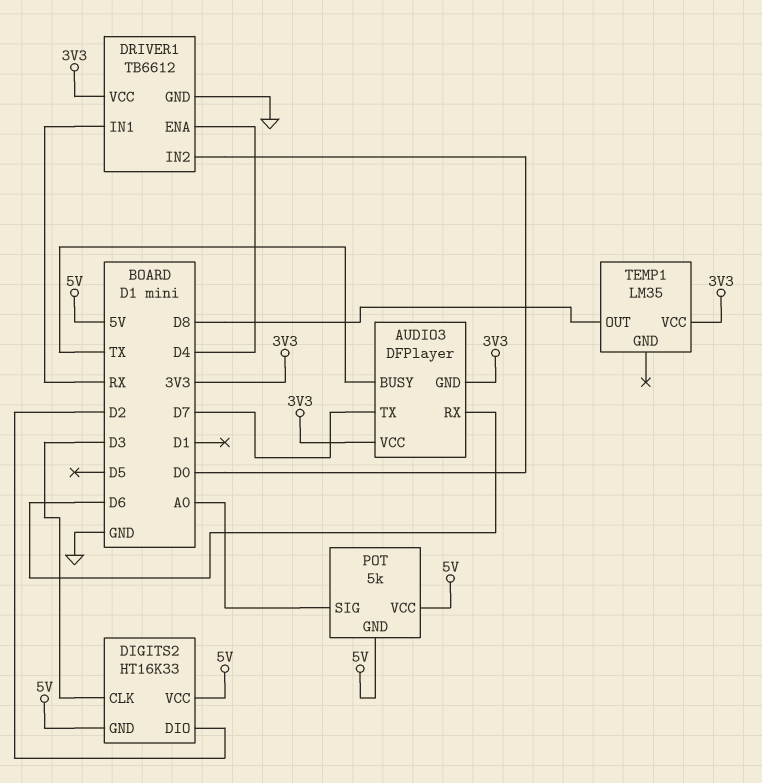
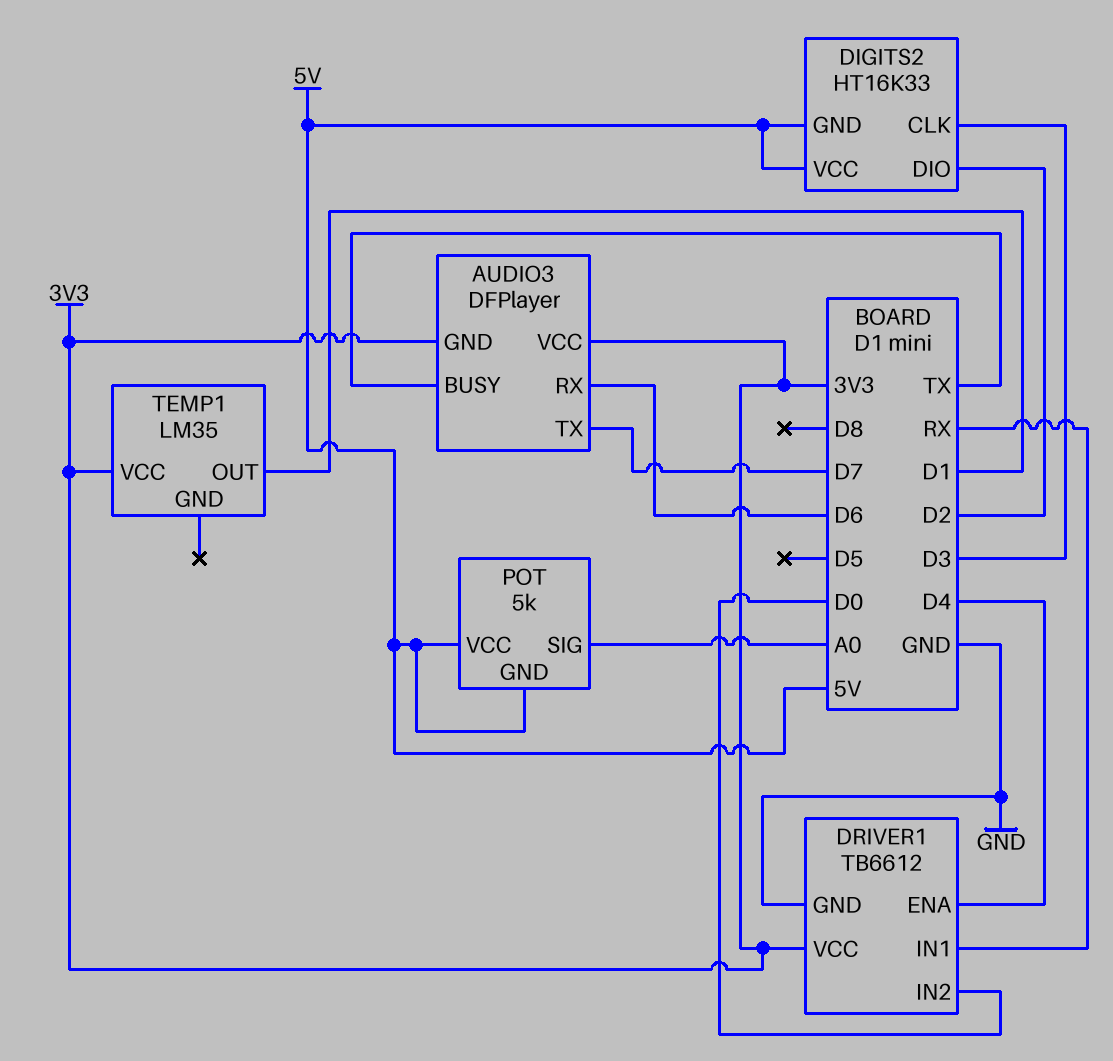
TEMP1 pin OUT: D8 -> D1

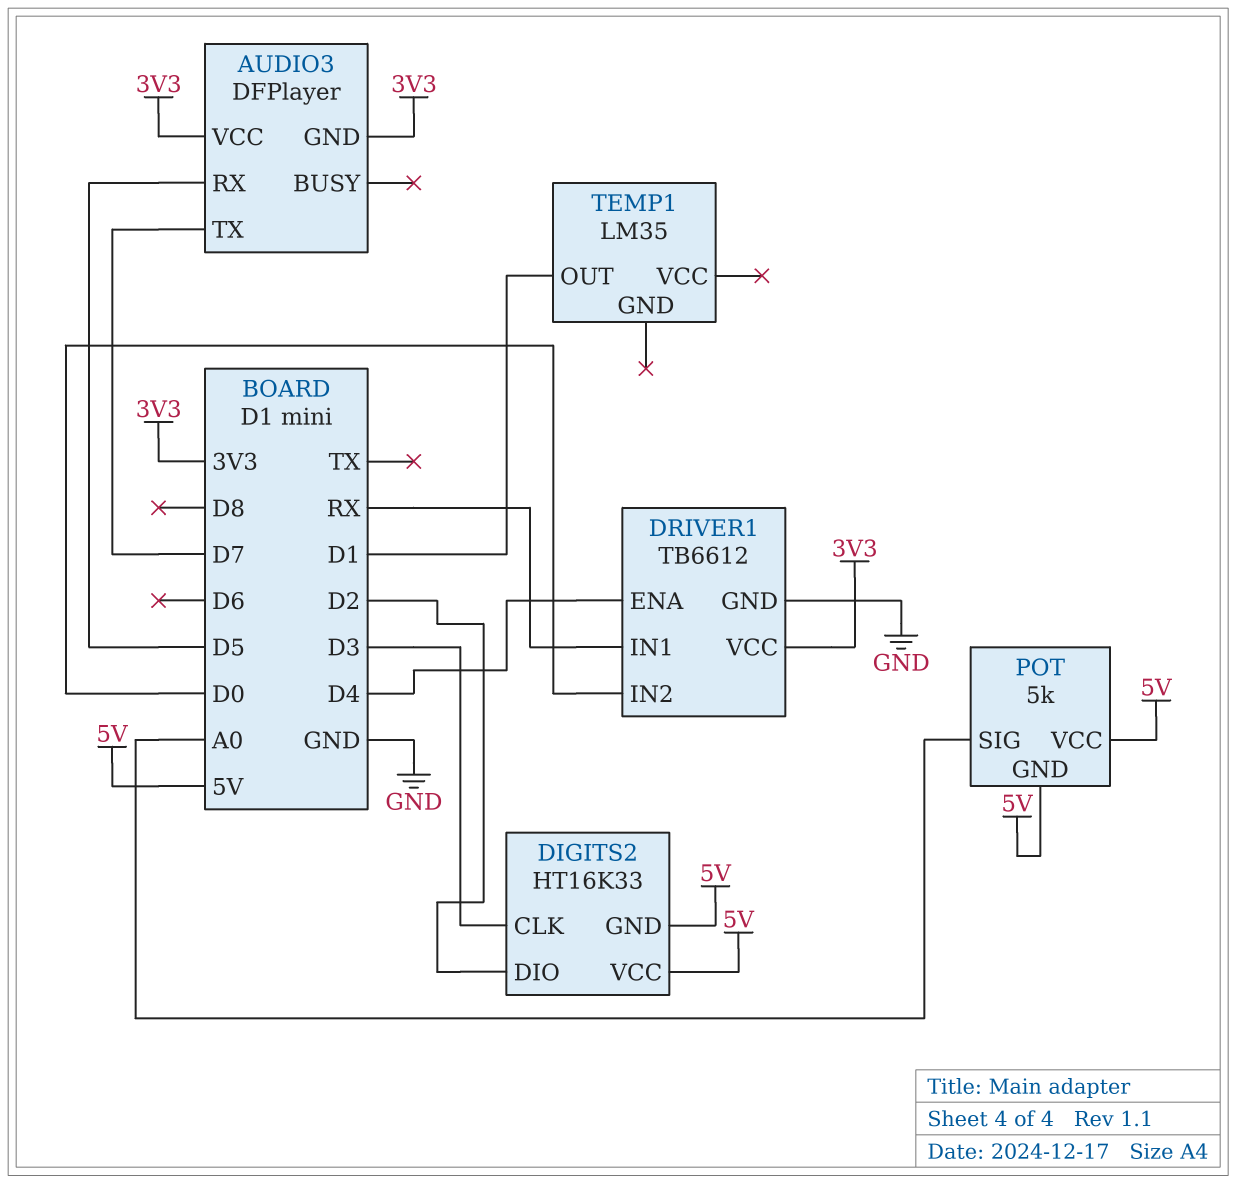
AUDIO3 pin BUSY: TX -> none
AUDIO3 pin RX: D6 -> D5
TEMP1 pin VCC: 3V3 -> none

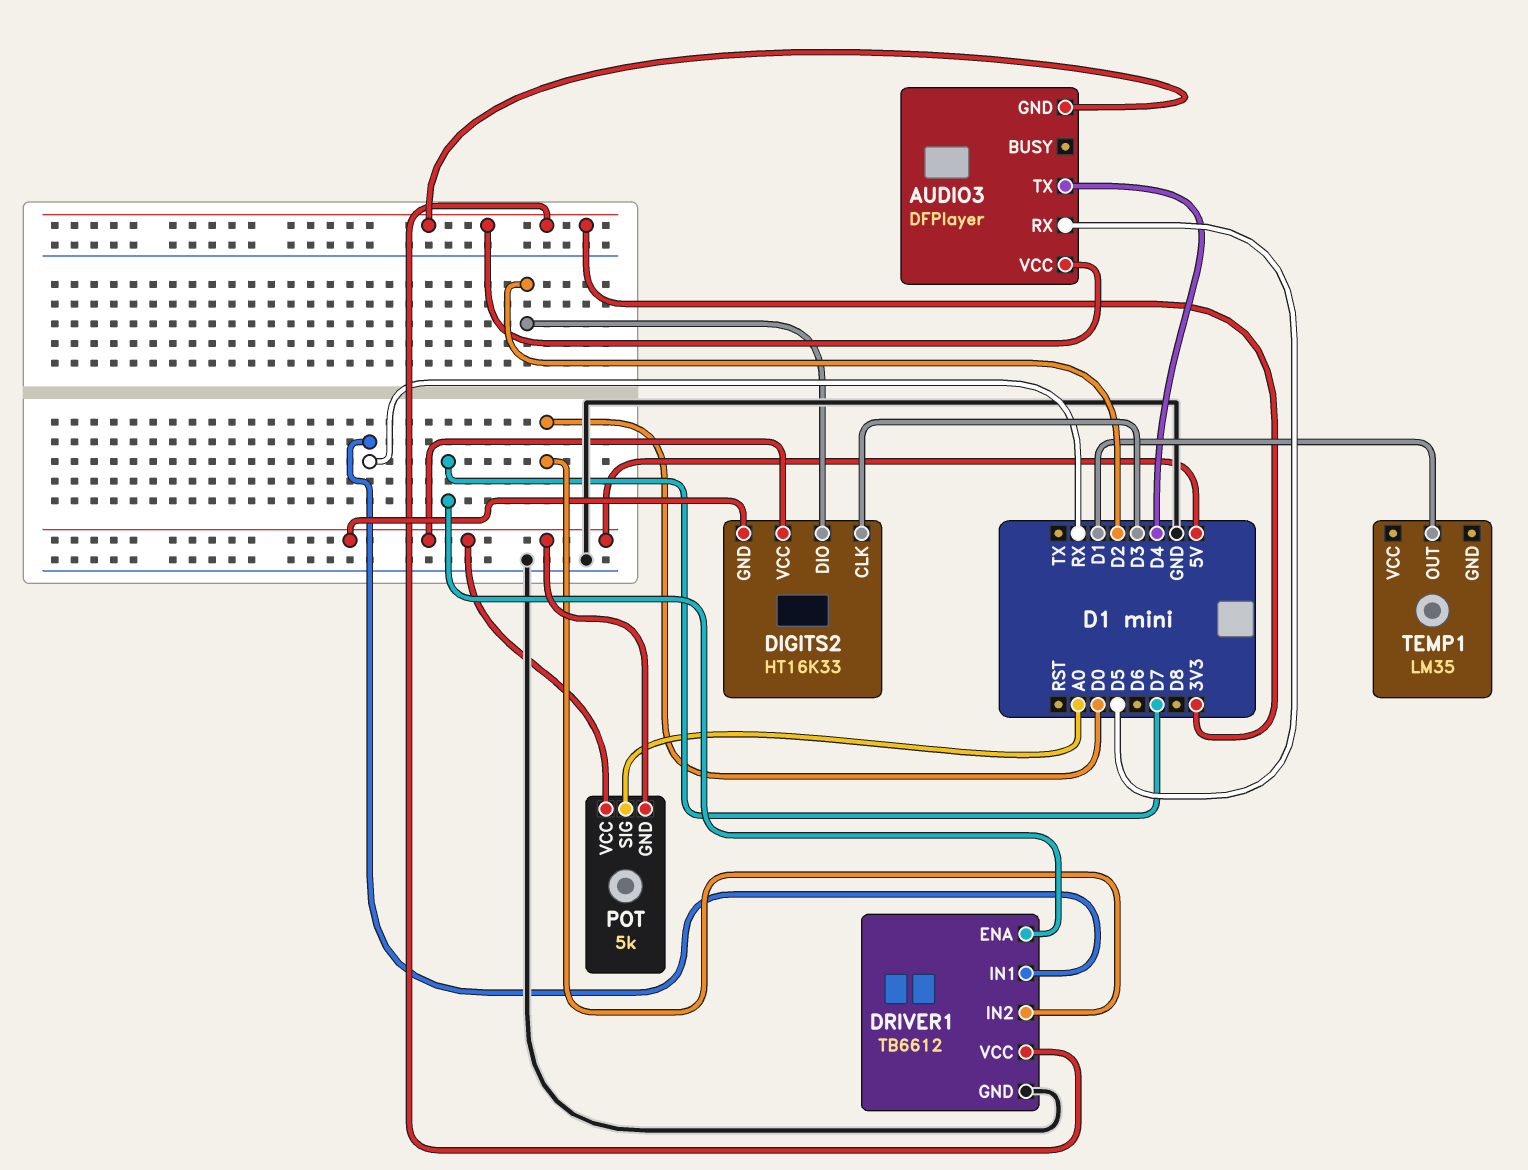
AUDIO3 pin TX: D7 -> D4
DRIVER1 pin ENA: D4 -> D7

